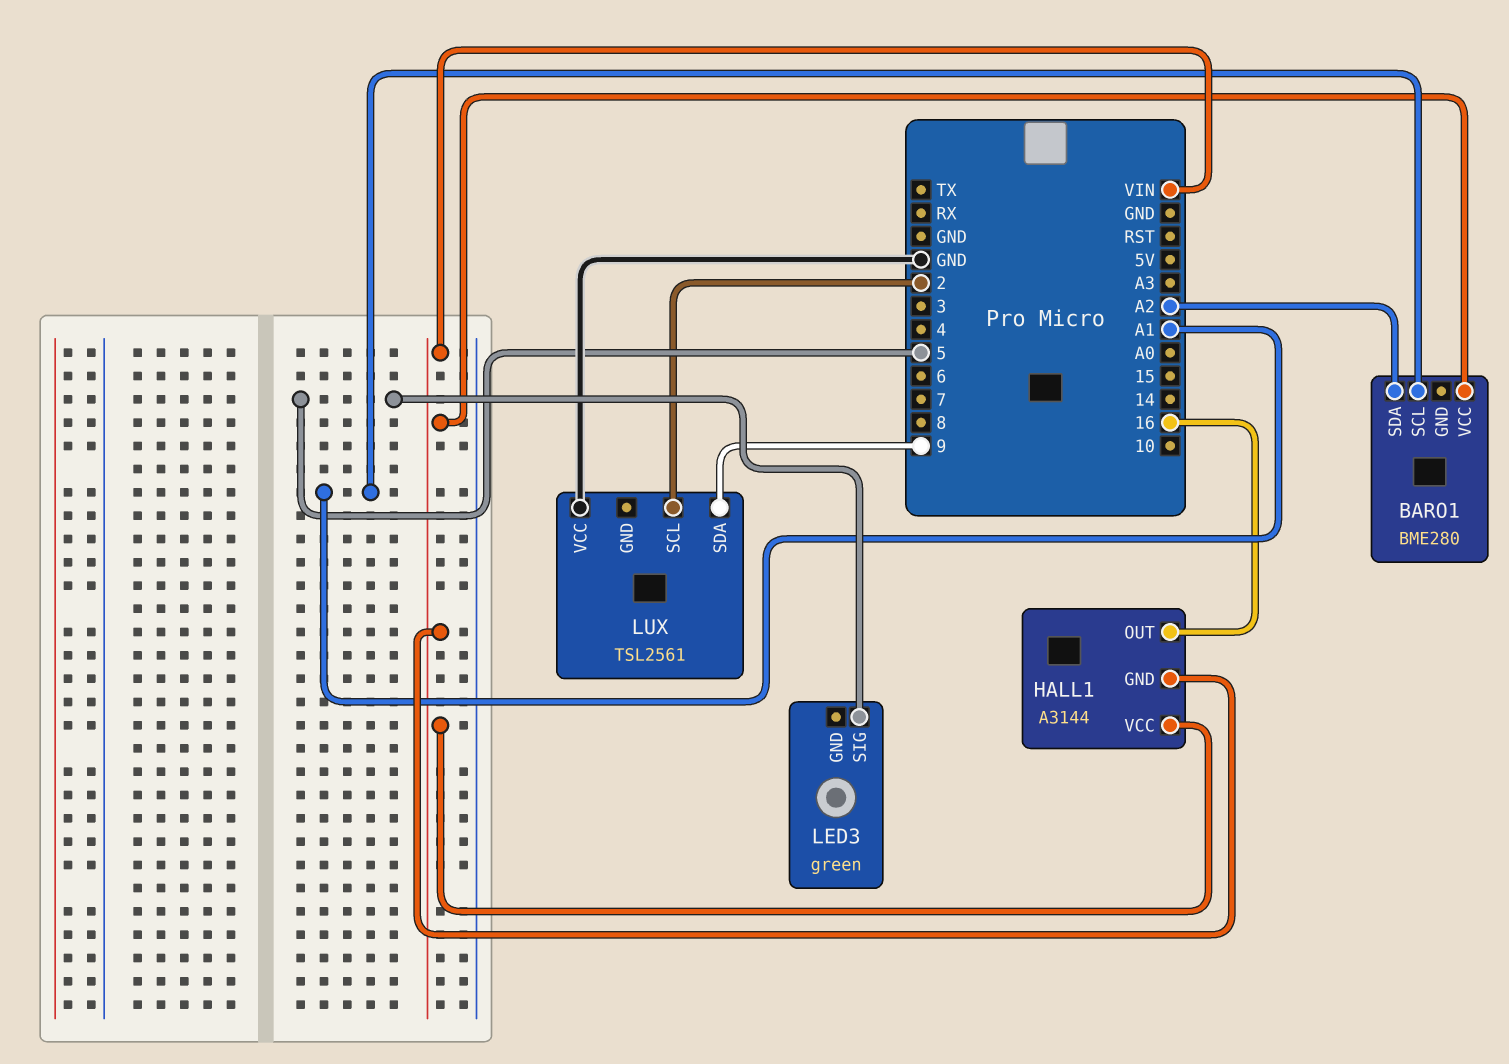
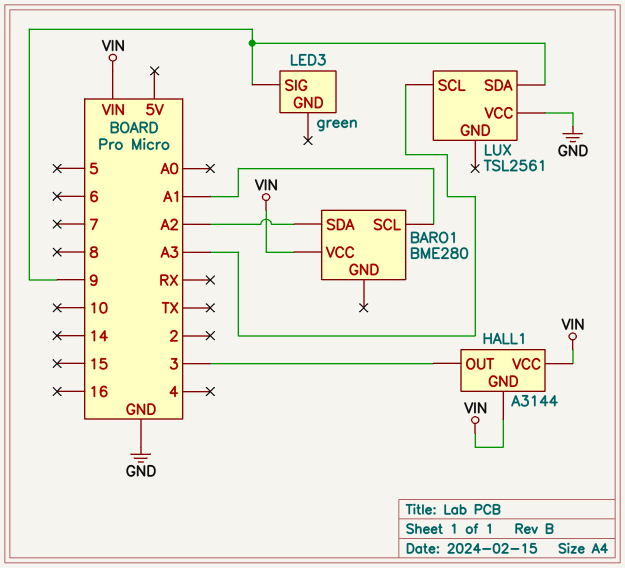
HALL1 pin OUT: 16 -> 3
LED3 pin SIG: 5 -> 9
LUX pin SCL: 2 -> A3

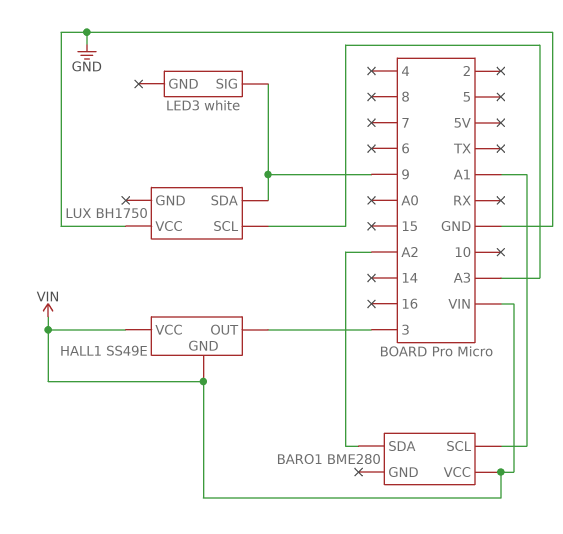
HALL1: A3144 -> SS49E
LED3: green -> white
LUX: TSL2561 -> BH1750

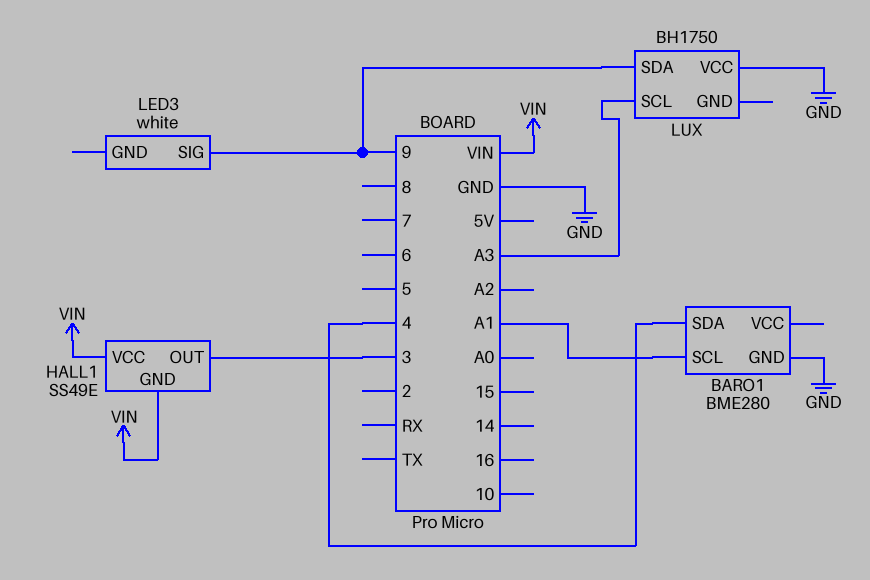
BARO1 pin GND: none -> GND
BARO1 pin SDA: A2 -> 4
BARO1 pin VCC: VIN -> none

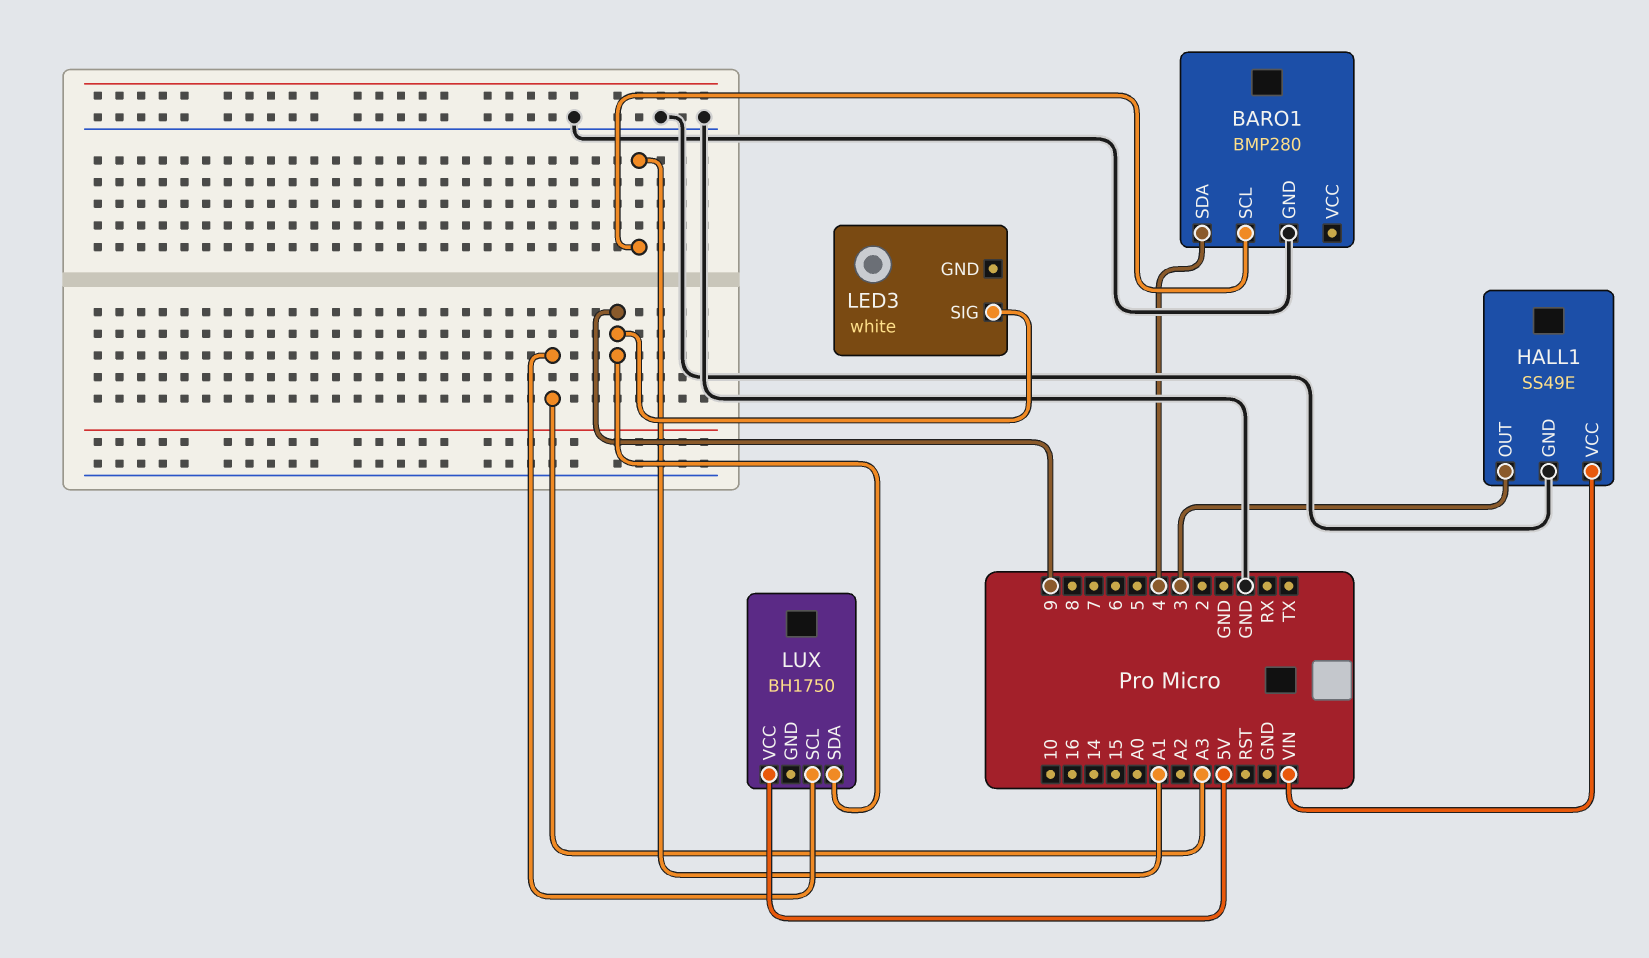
BARO1: BME280 -> BMP280
HALL1 pin GND: VIN -> GND
LUX pin VCC: GND -> 5V

